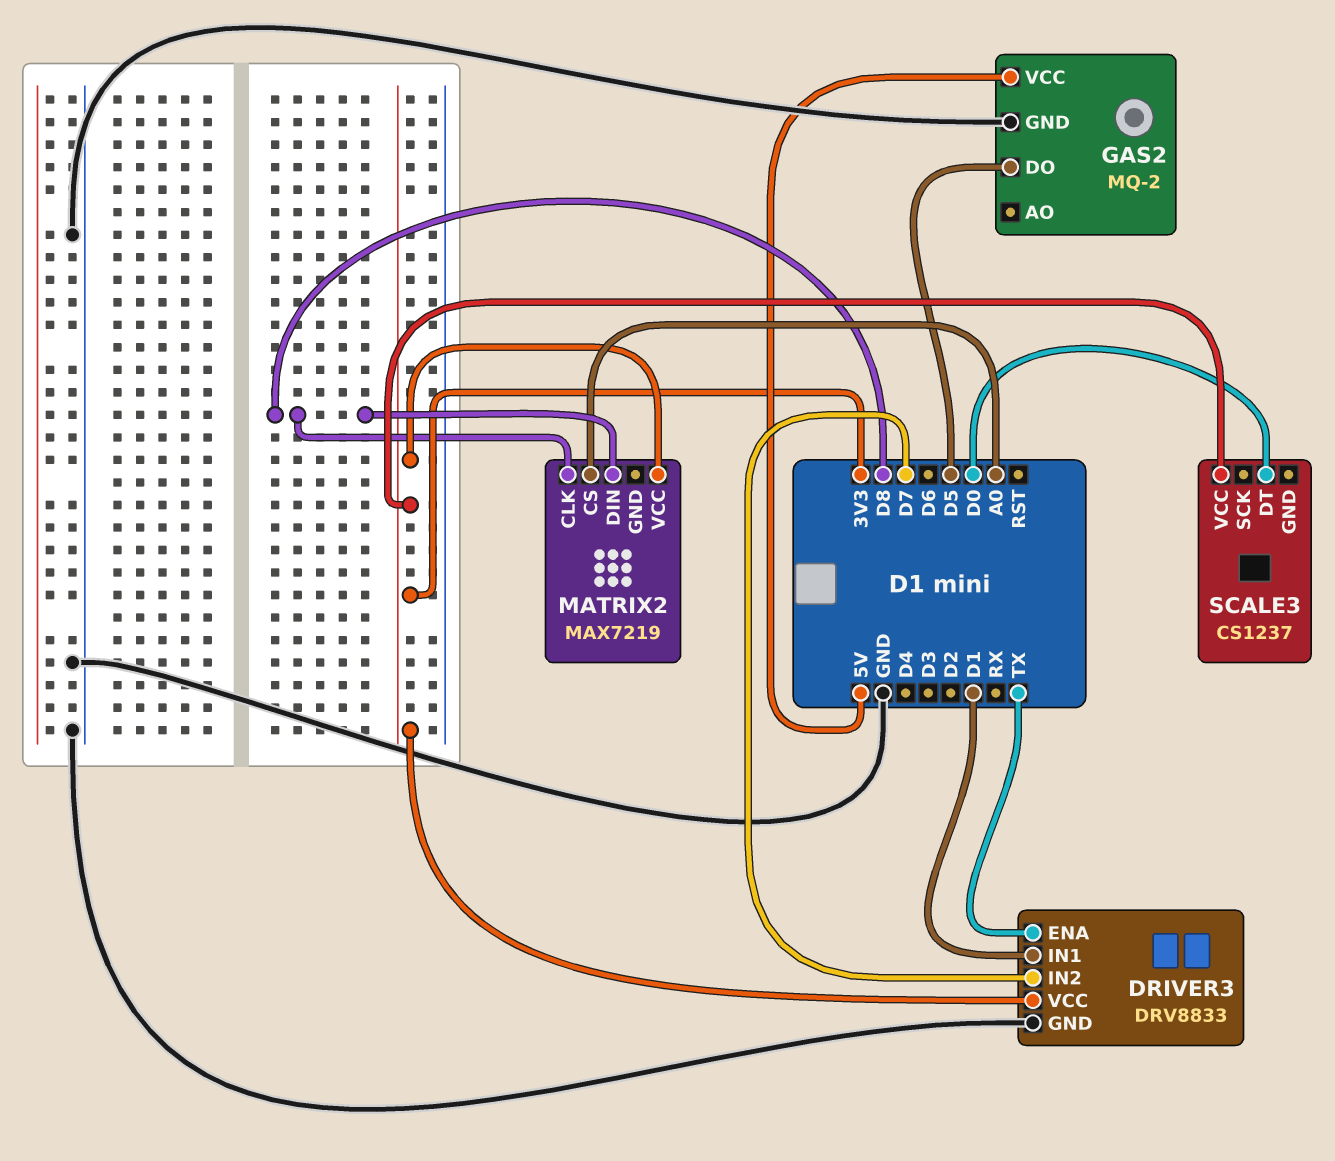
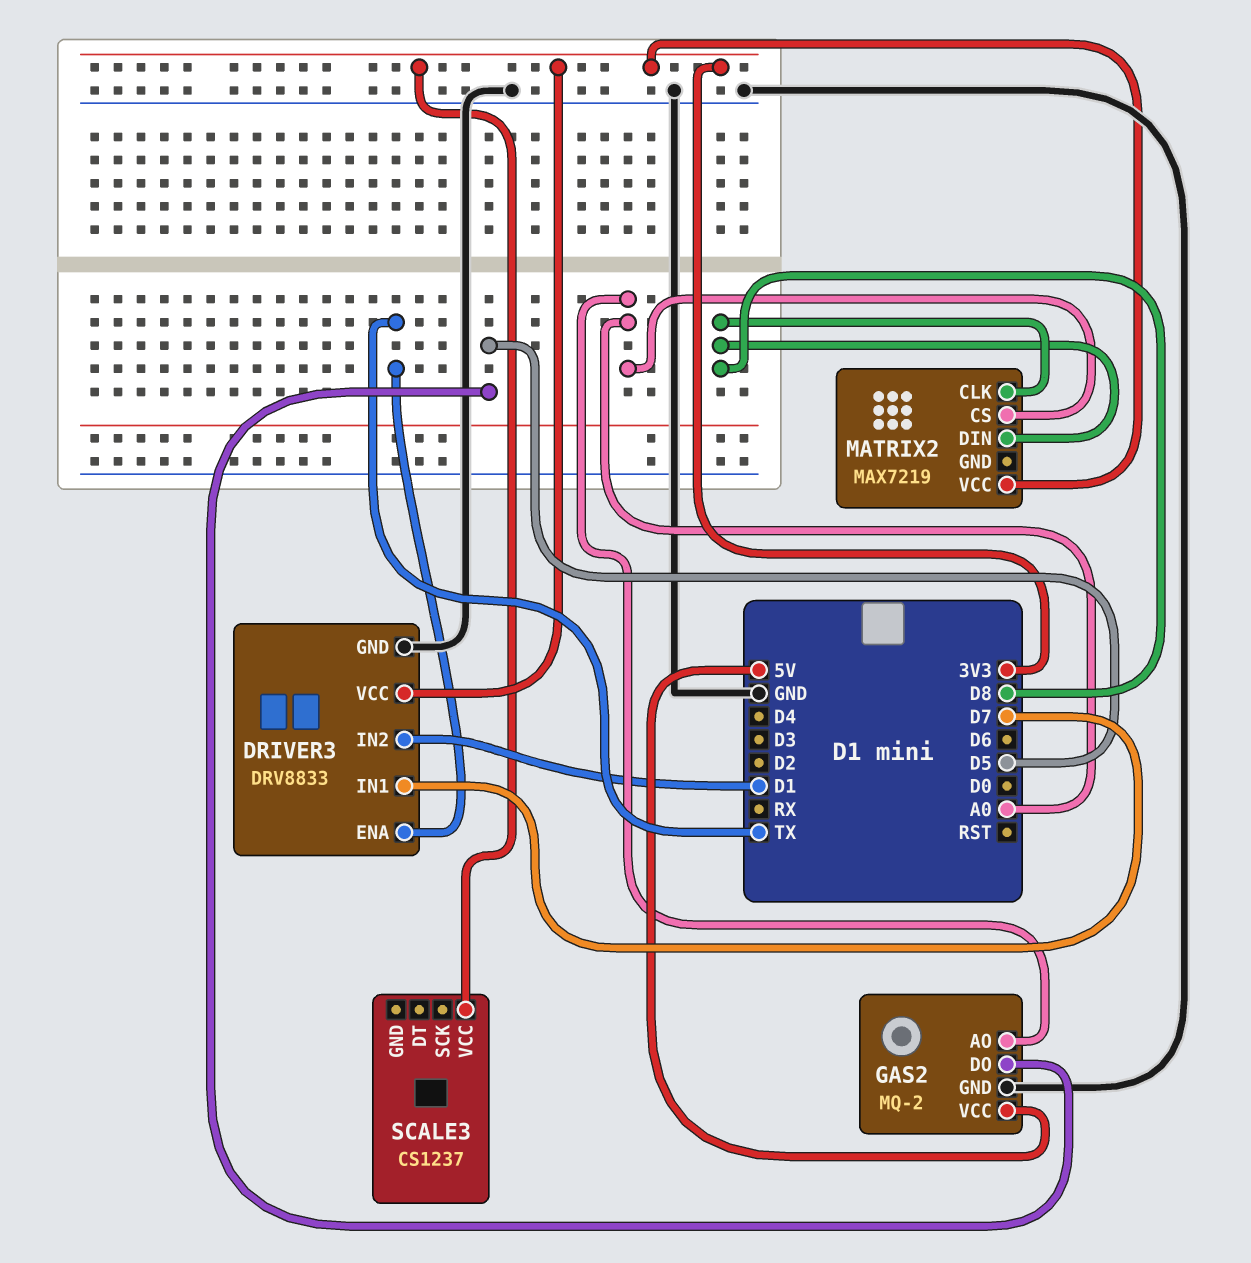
DRIVER3 pin IN1: D1 -> D7
DRIVER3 pin IN2: D7 -> D1
GAS2 pin AO: none -> A0
SCALE3 pin DT: D0 -> none

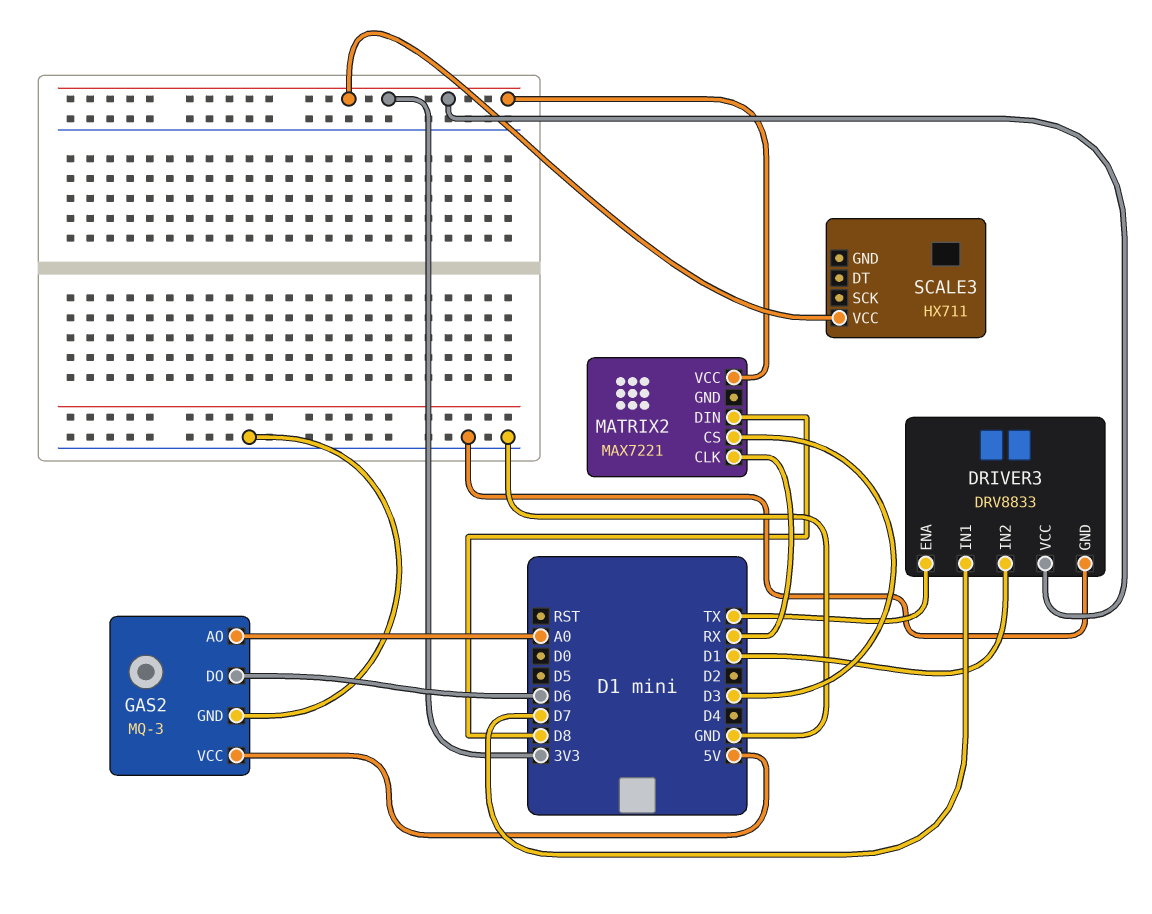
GAS2: MQ-2 -> MQ-3
GAS2 pin DO: D5 -> D6
MATRIX2: MAX7219 -> MAX7221
MATRIX2 pin CLK: D8 -> RX
MATRIX2 pin CS: A0 -> D3
SCALE3: CS1237 -> HX711

